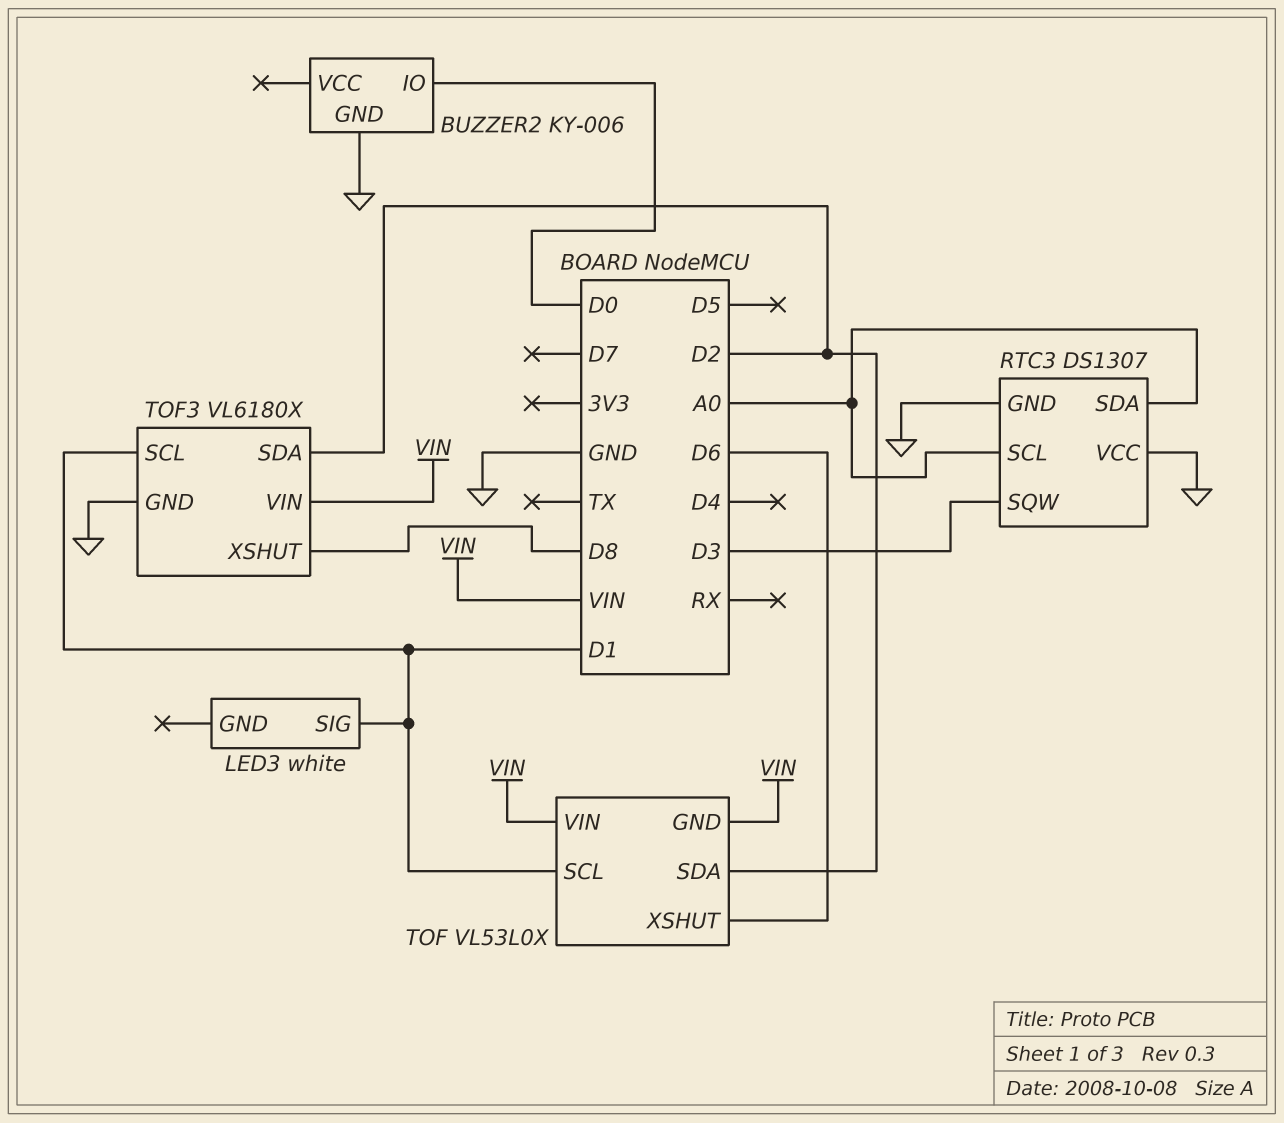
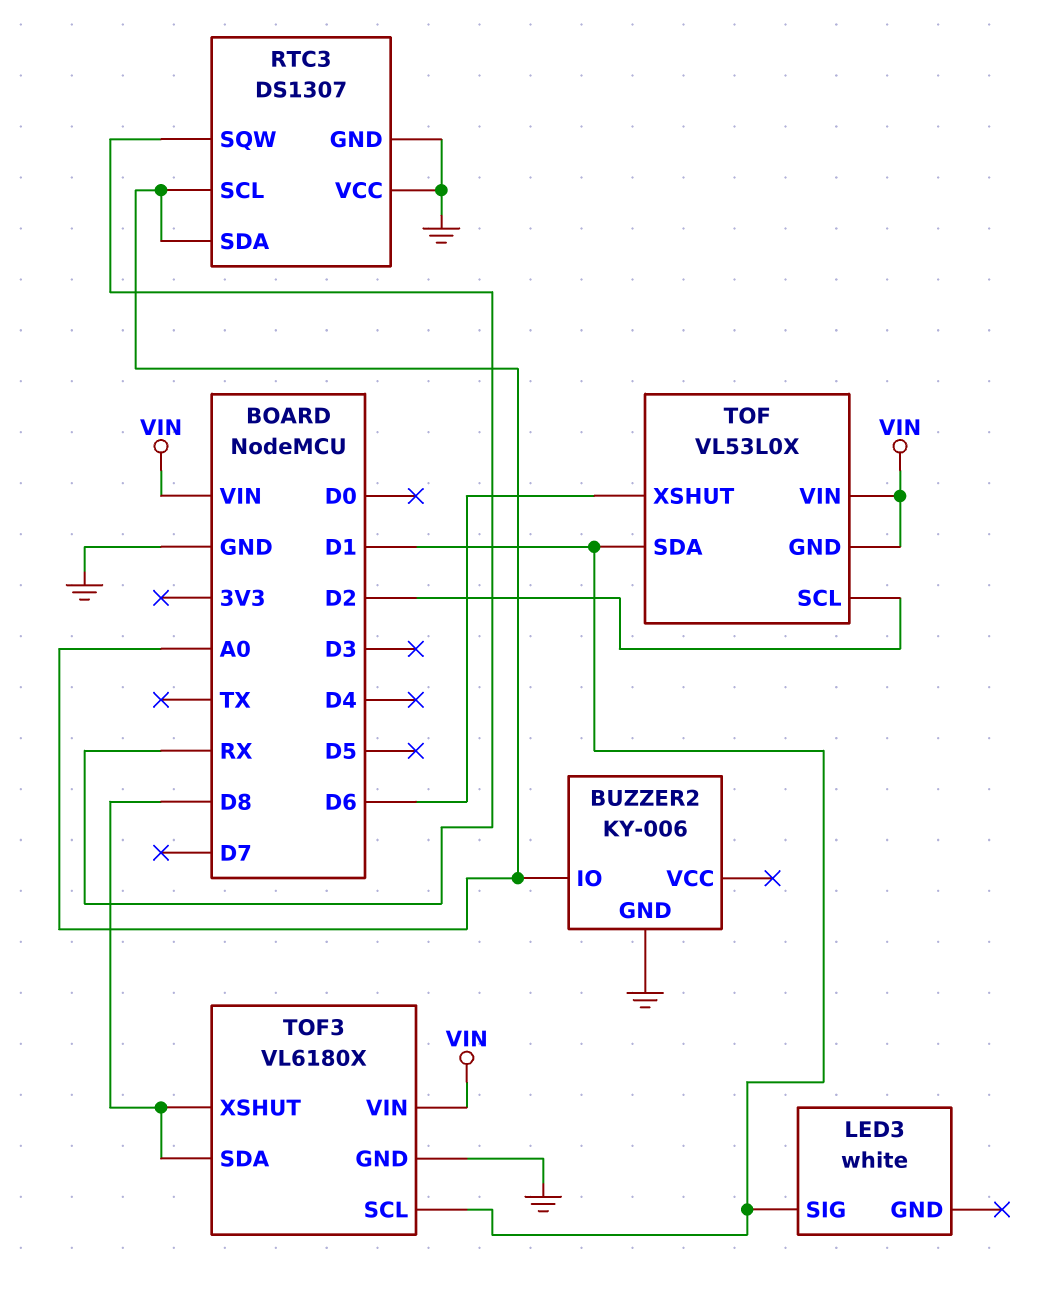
BUZZER2 pin IO: D0 -> A0
RTC3 pin SQW: D3 -> RX
TOF pin SCL: D1 -> D2
TOF pin SDA: D2 -> D1
TOF3 pin SDA: D2 -> D8

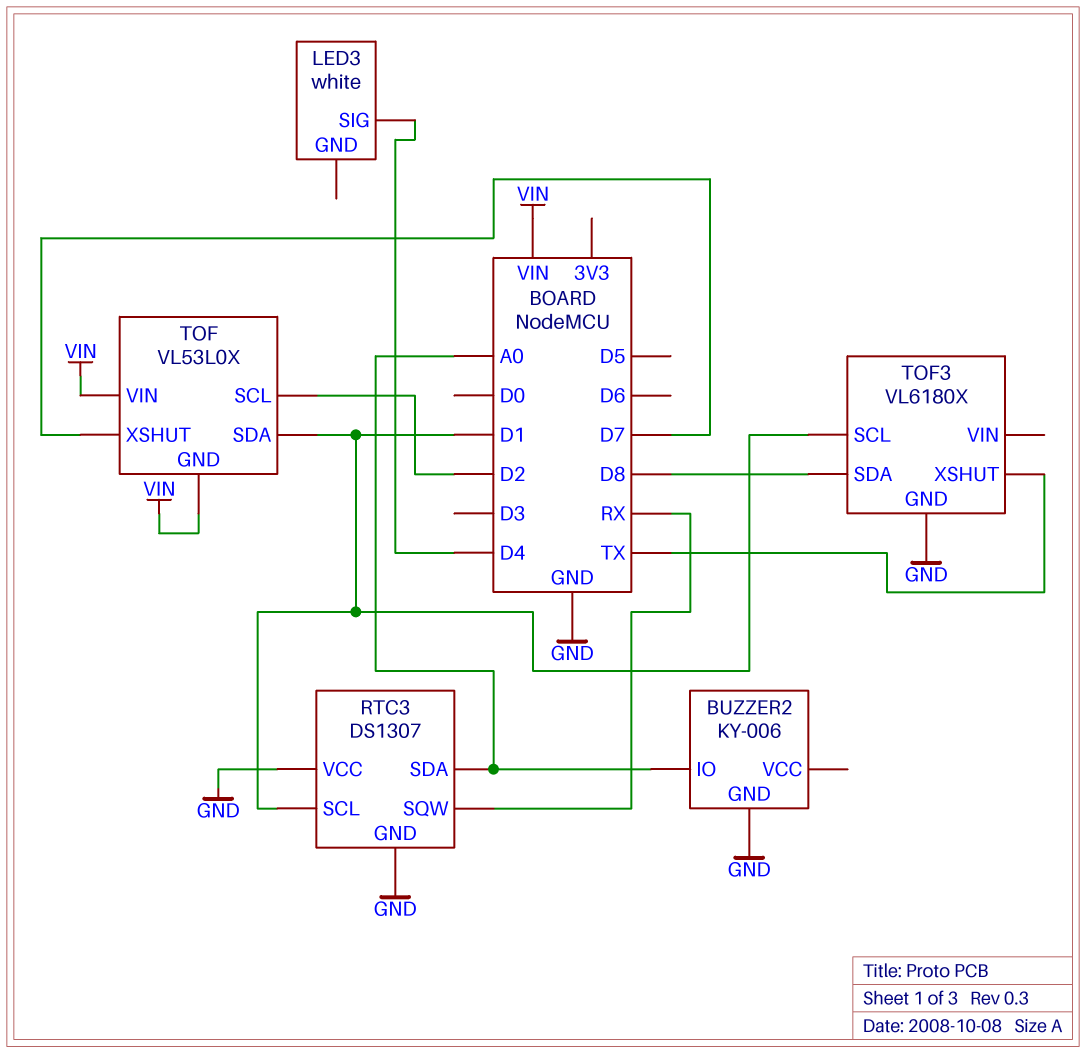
LED3 pin SIG: D1 -> D4
RTC3 pin SCL: A0 -> D1
TOF pin XSHUT: D6 -> D7
TOF3 pin VIN: VIN -> none
TOF3 pin XSHUT: D8 -> TX

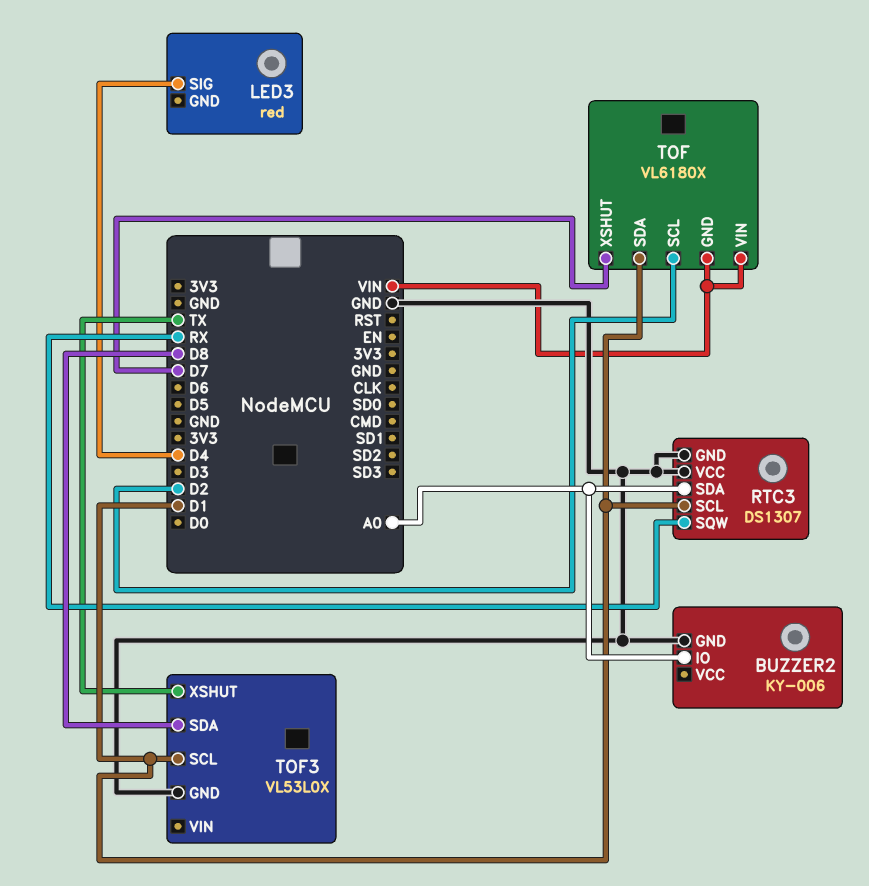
LED3: white -> red
TOF: VL53L0X -> VL6180X
TOF3: VL6180X -> VL53L0X

